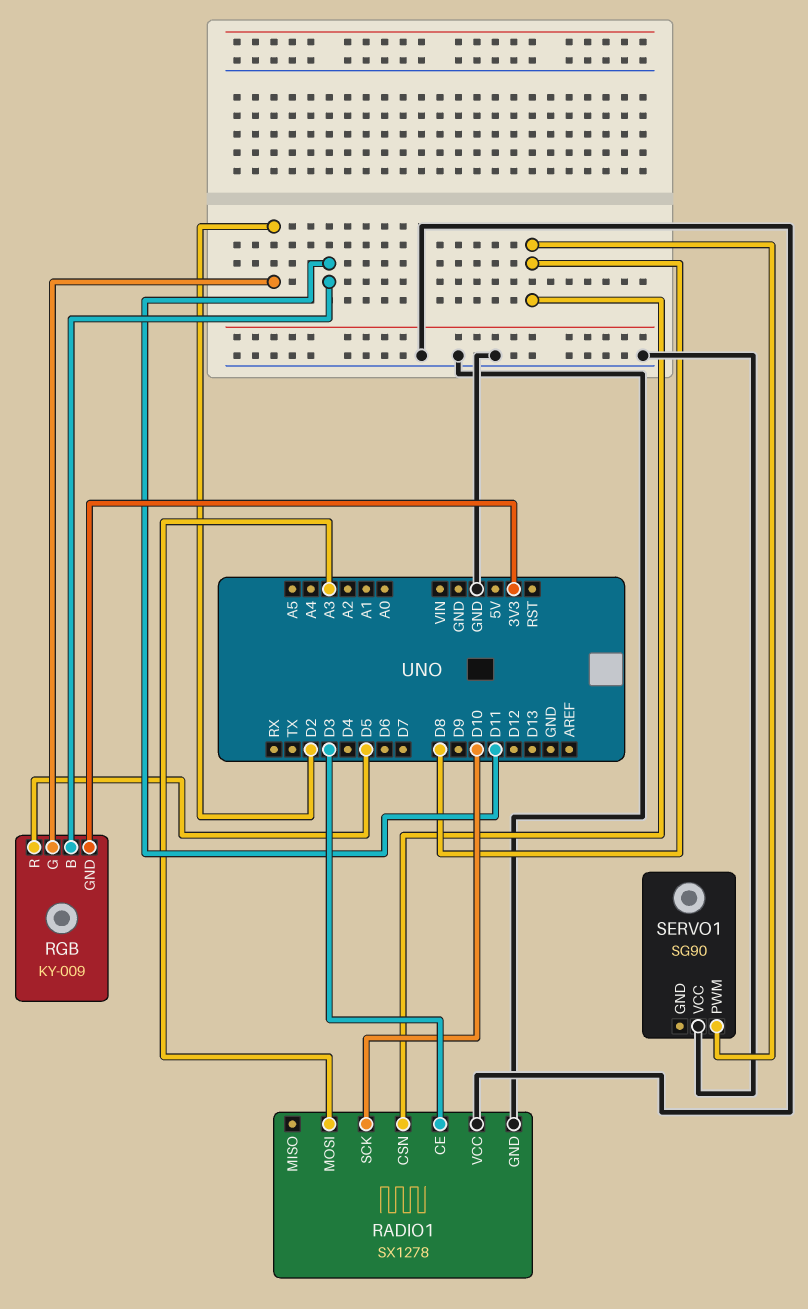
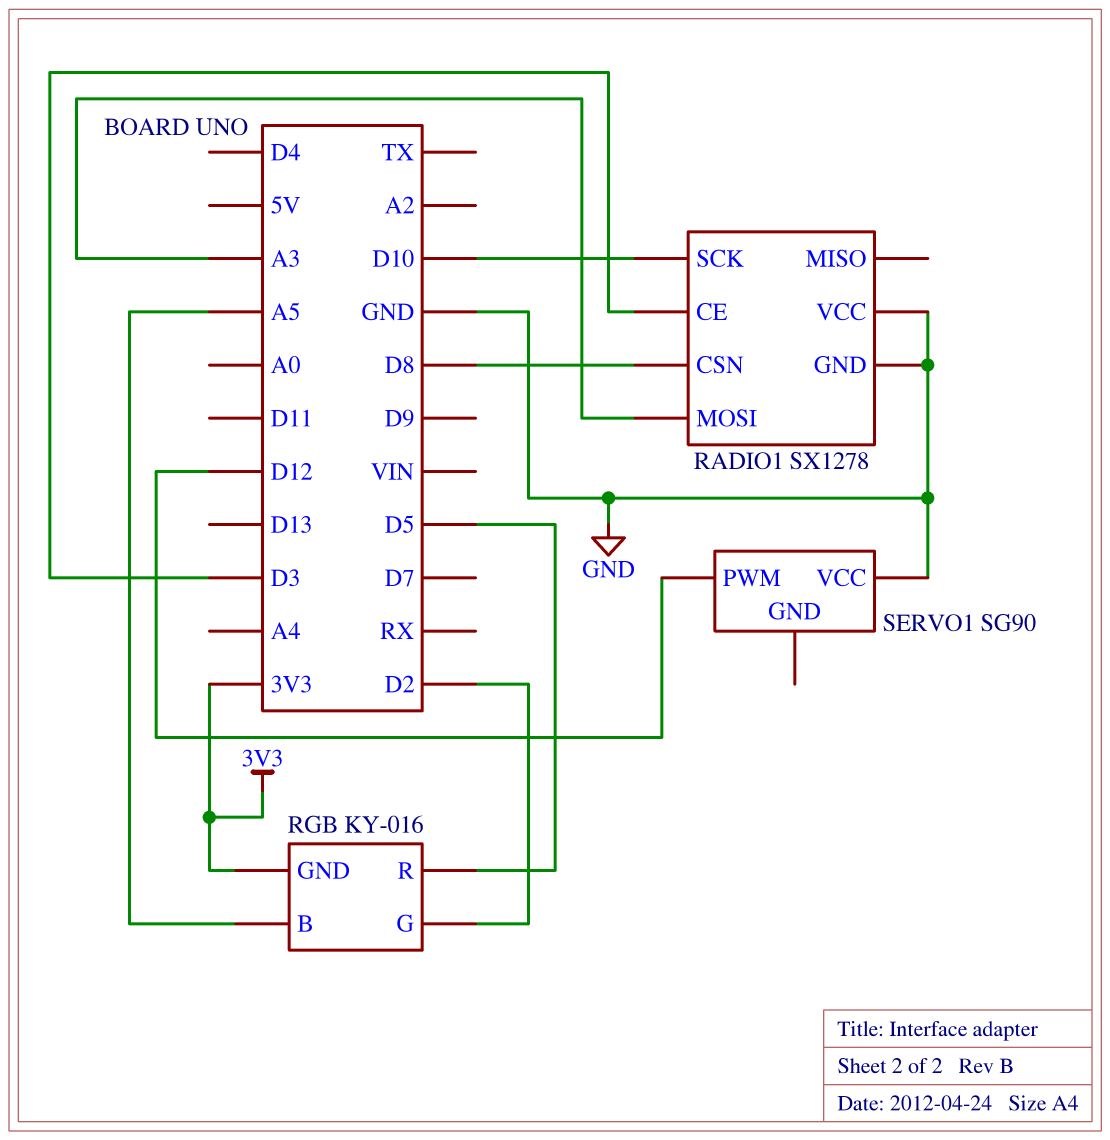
RGB: KY-009 -> KY-016
RGB pin B: D11 -> A5
SERVO1 pin PWM: D8 -> D12

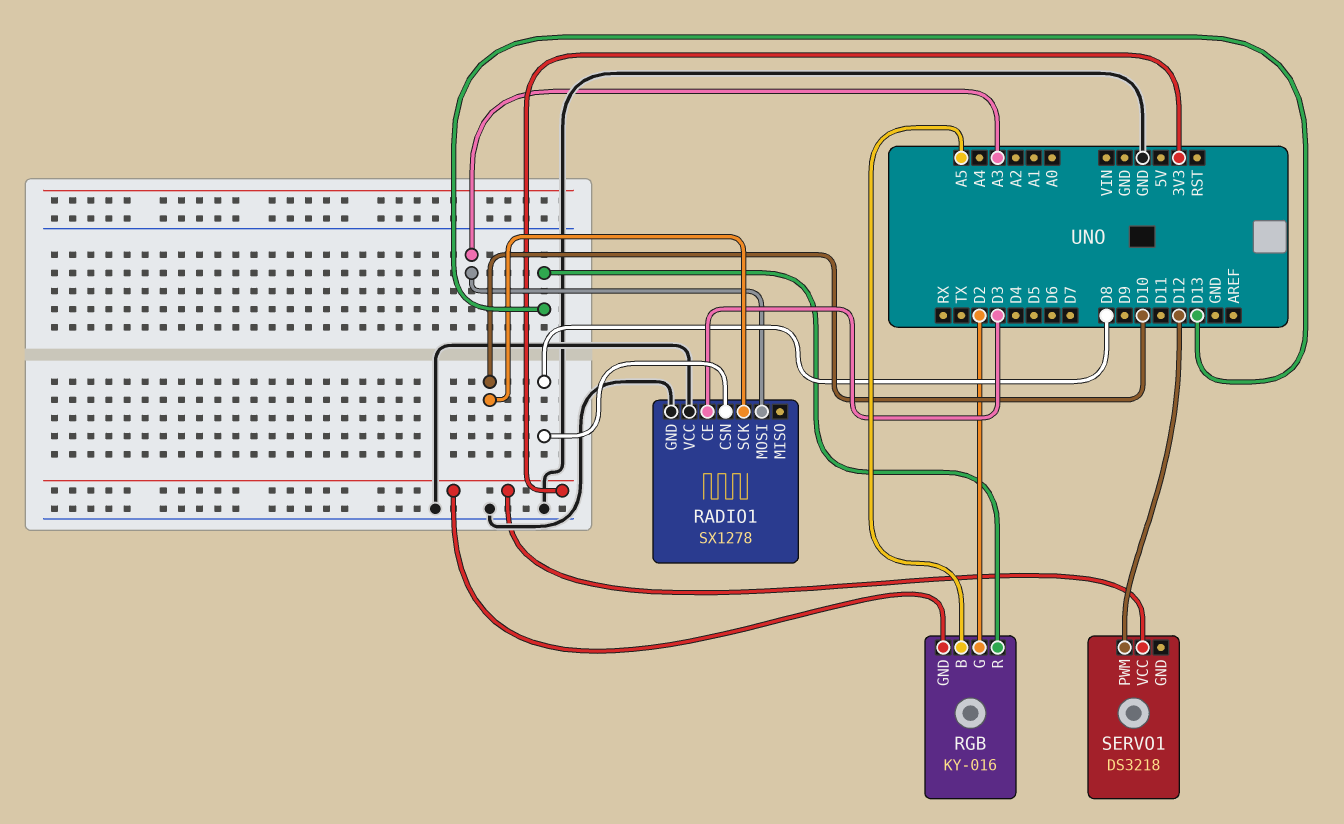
RGB pin R: D5 -> D13
SERVO1: SG90 -> DS3218
SERVO1 pin VCC: GND -> 3V3

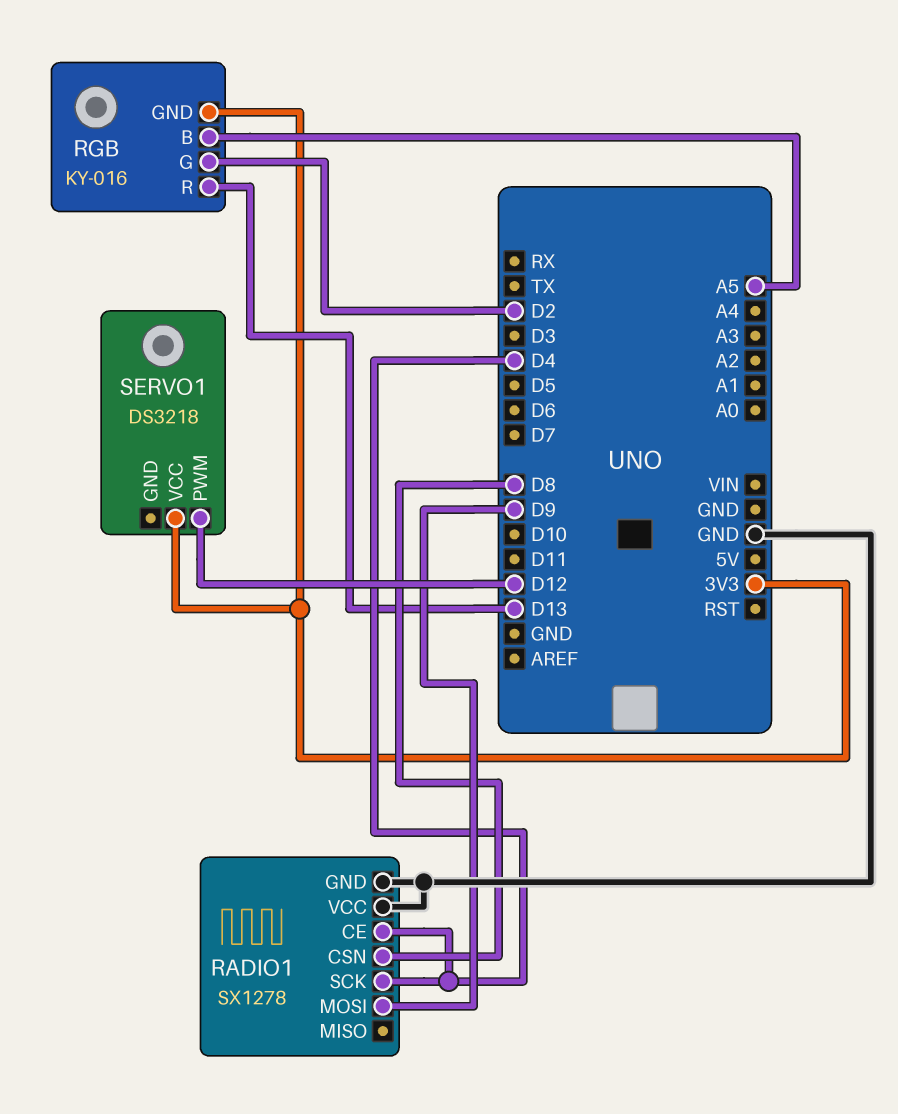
RADIO1 pin CE: D3 -> D4
RADIO1 pin MOSI: A3 -> D9
RADIO1 pin SCK: D10 -> D4

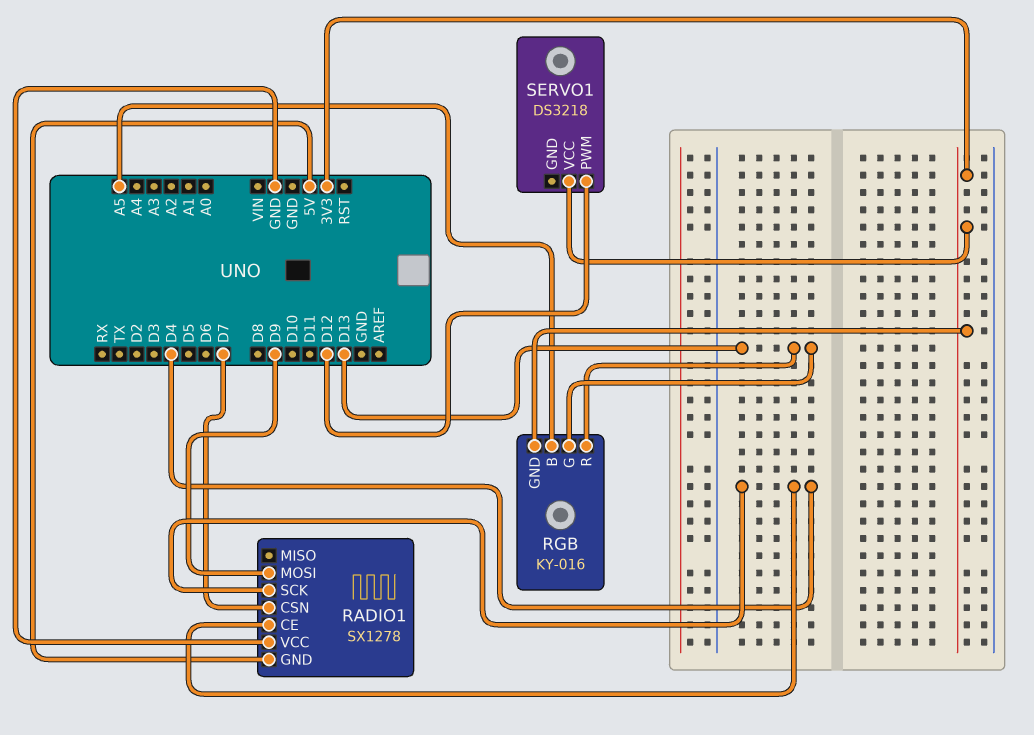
RADIO1 pin CSN: D8 -> D7
RADIO1 pin GND: GND -> 5V
RGB pin G: D2 -> D13

